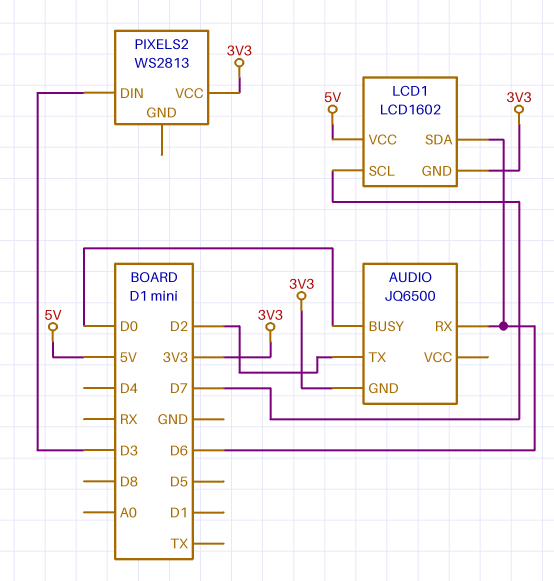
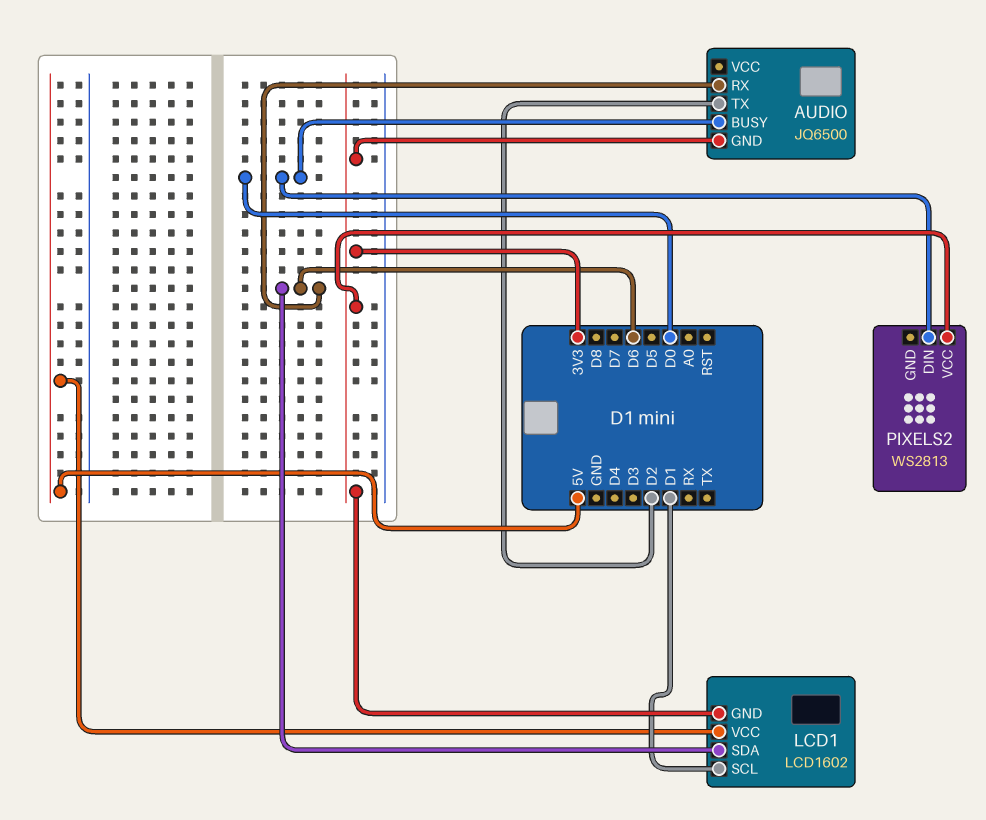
LCD1 pin SCL: D7 -> D1
PIXELS2 pin DIN: D3 -> D0

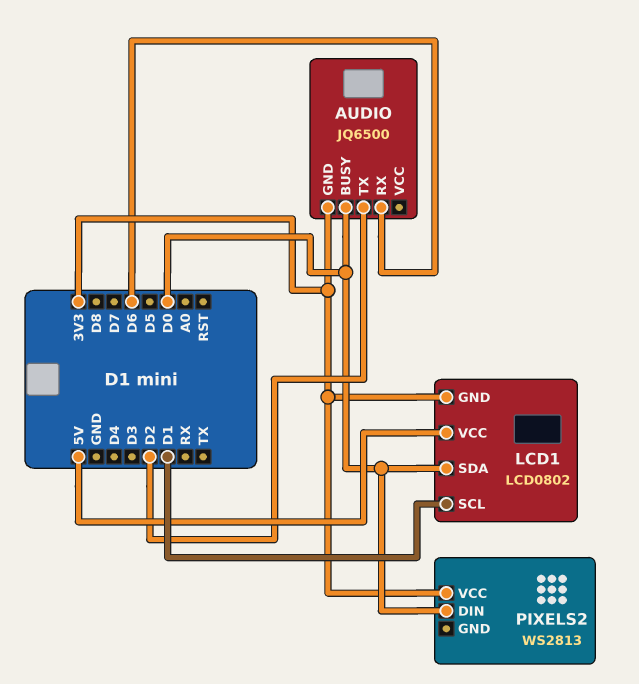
LCD1: LCD1602 -> LCD0802
LCD1 pin SDA: D6 -> D0

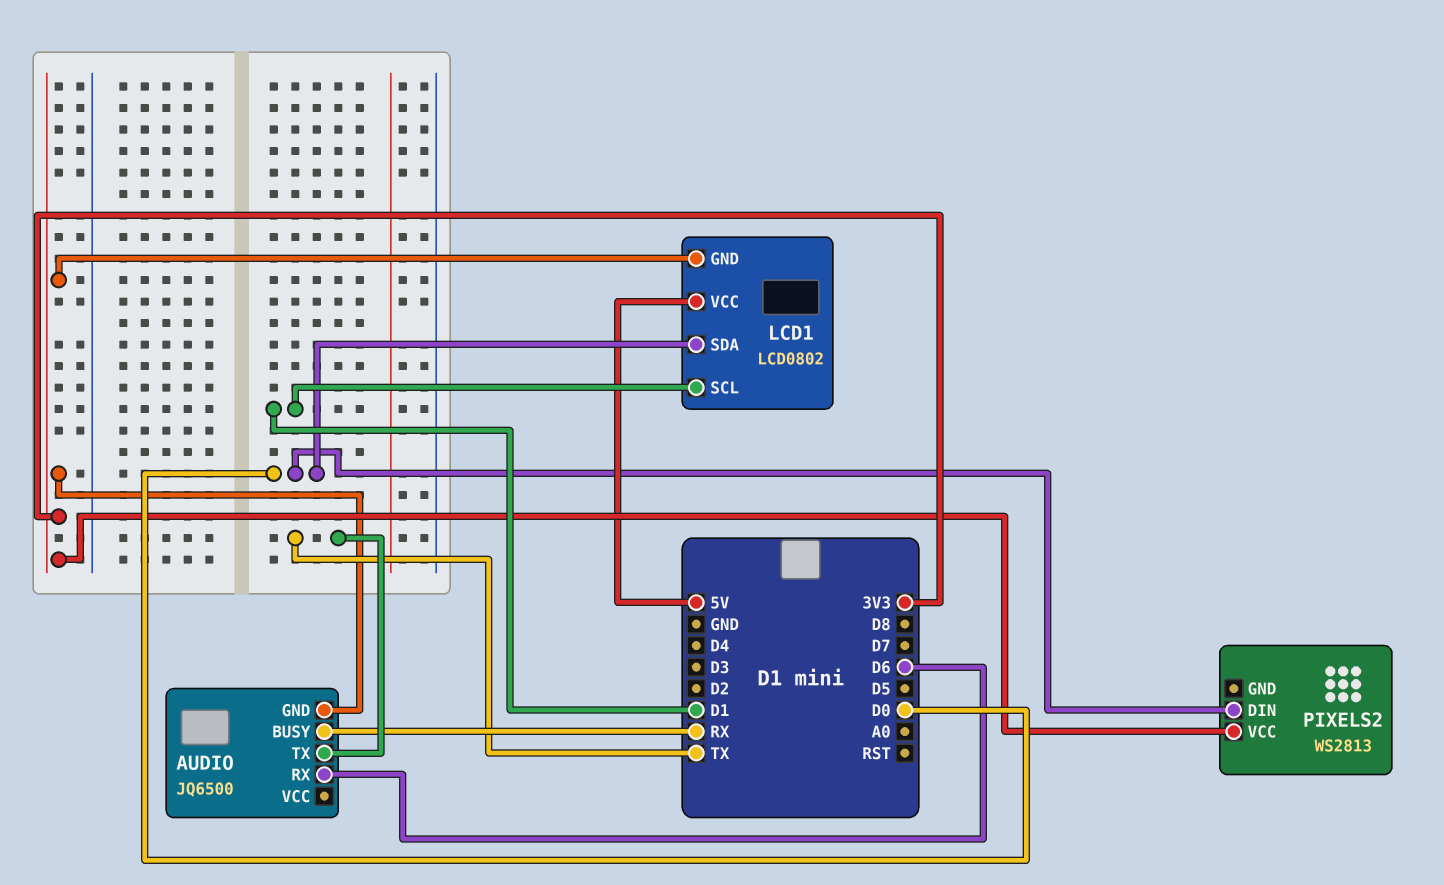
AUDIO pin BUSY: D0 -> RX
AUDIO pin TX: D2 -> TX

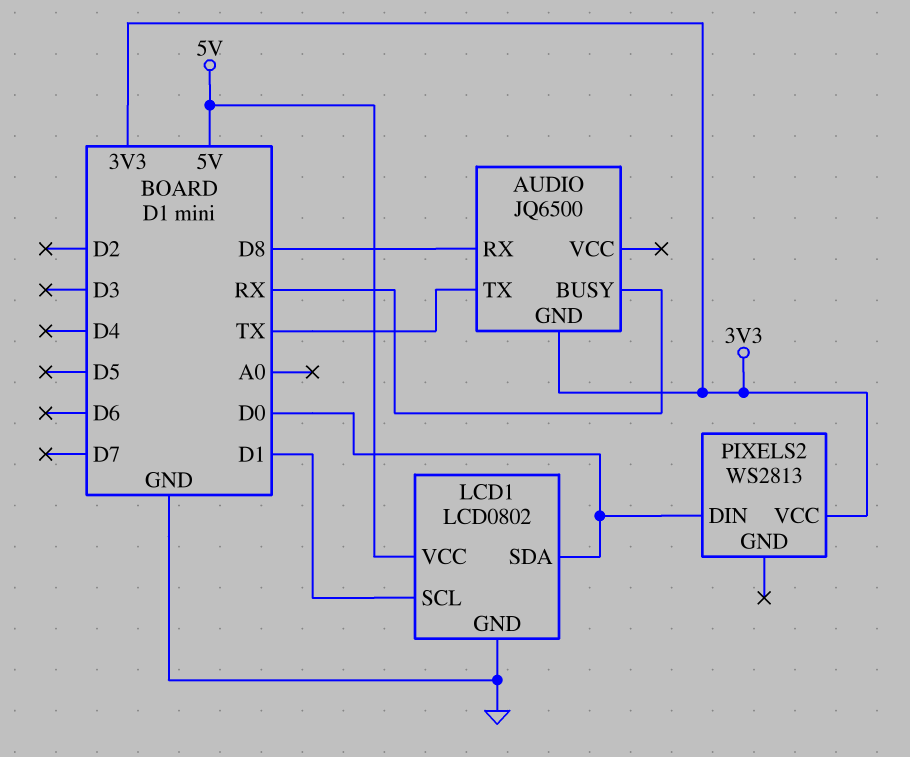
AUDIO pin RX: D6 -> D8
LCD1 pin GND: 3V3 -> GND

